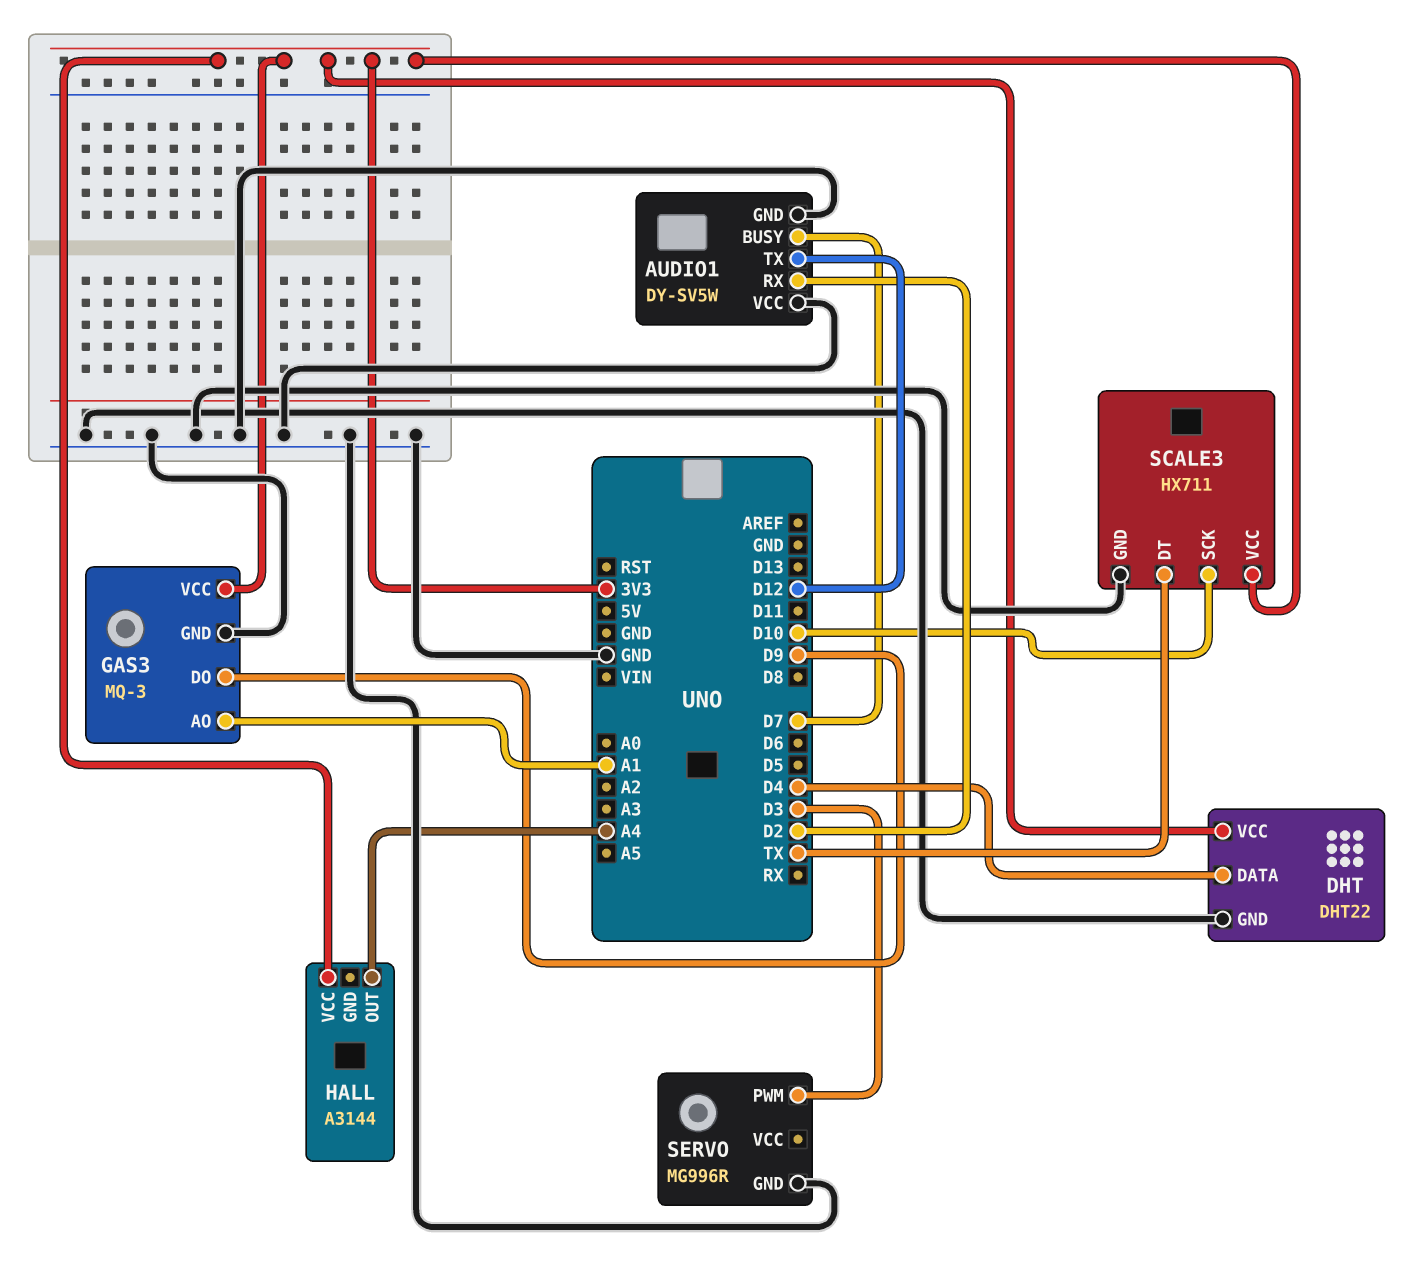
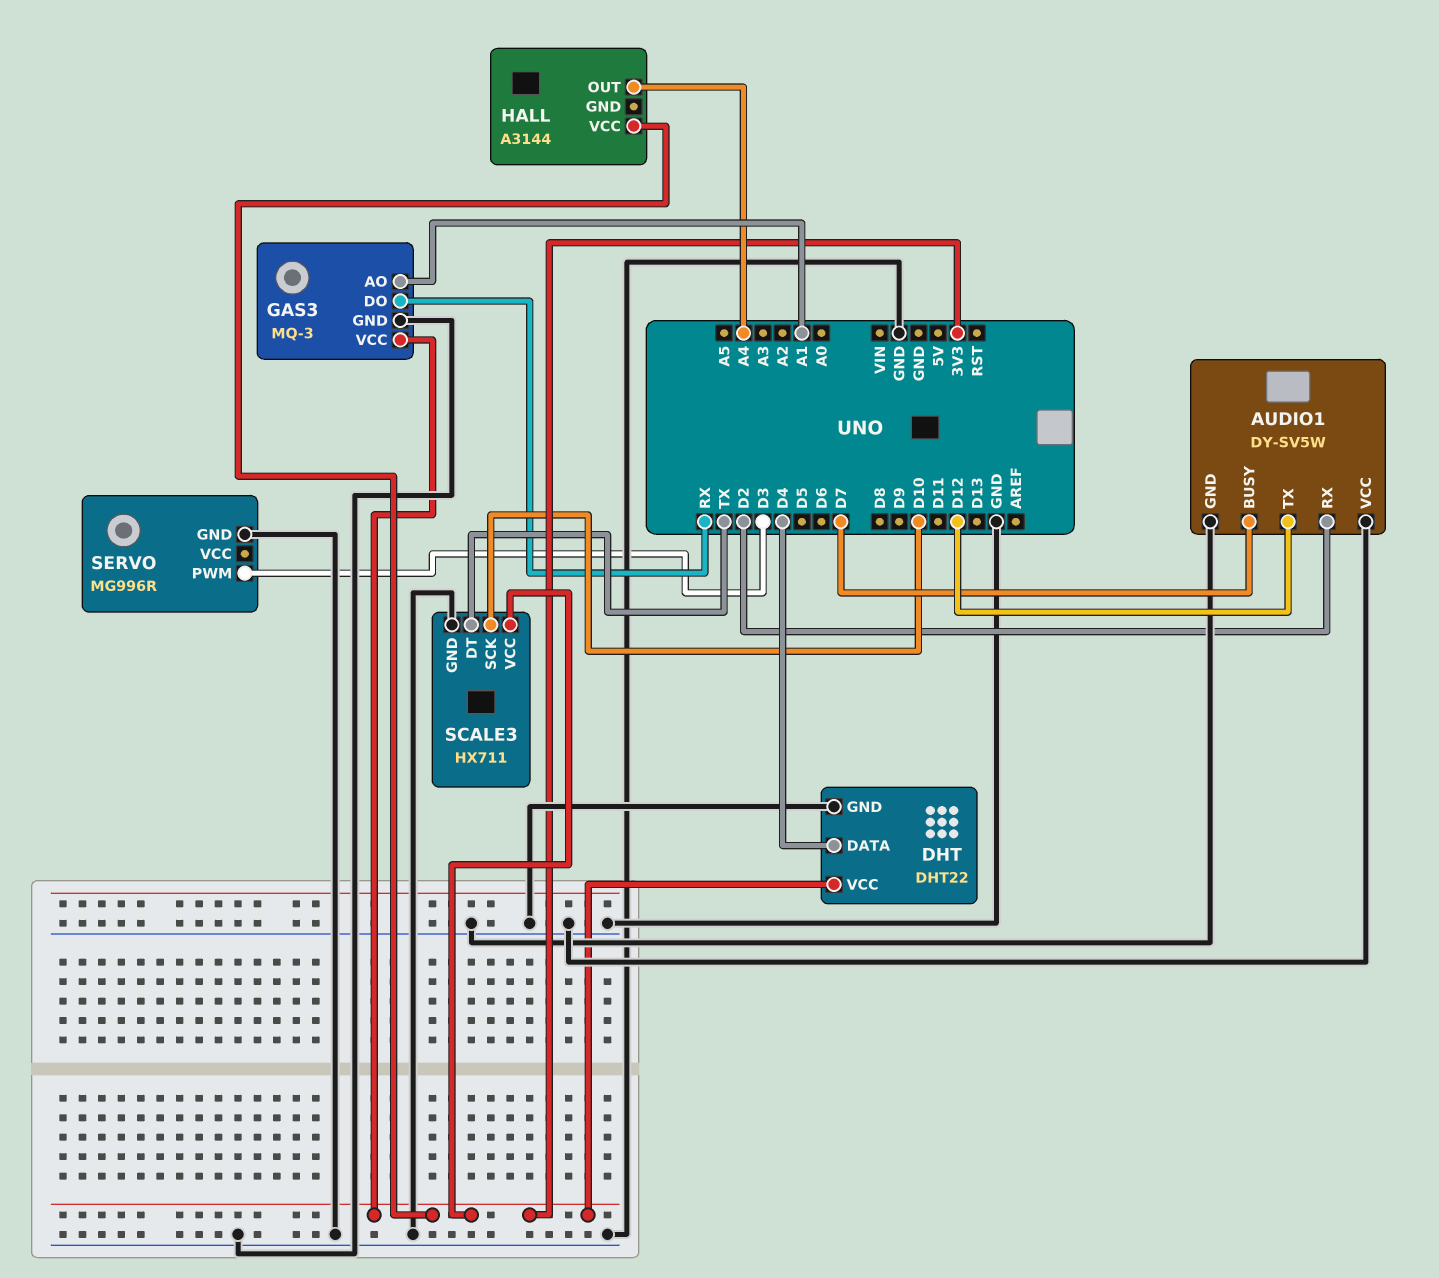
GAS3 pin DO: D9 -> RX

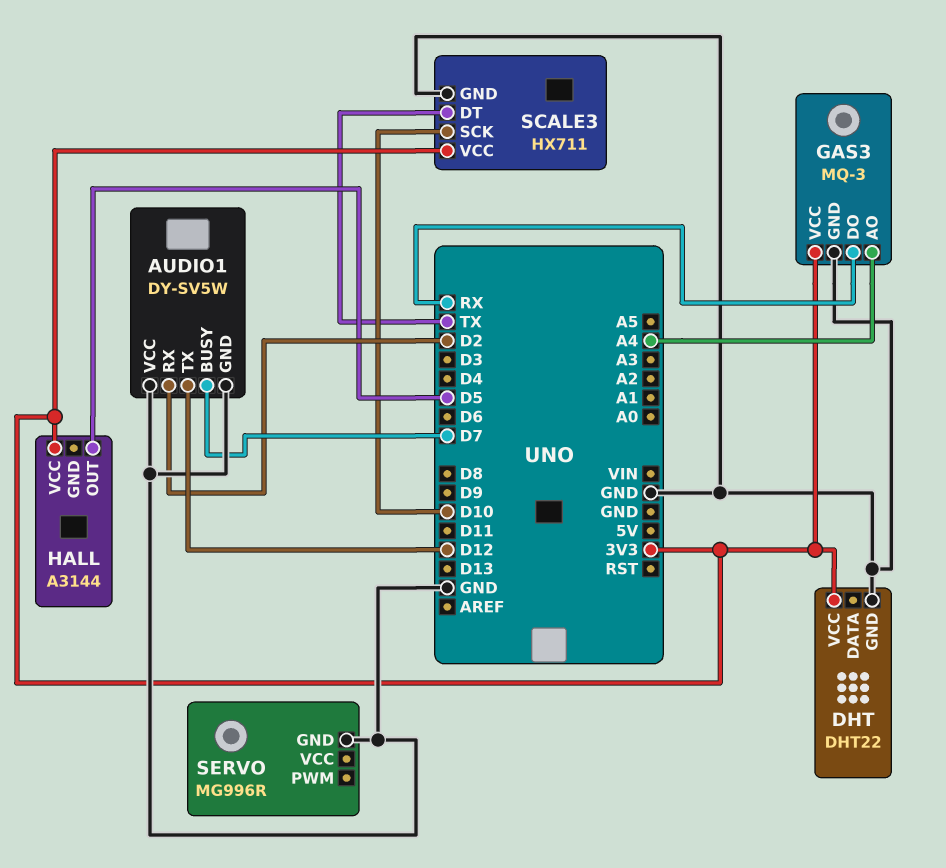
DHT pin DATA: D4 -> none
GAS3 pin AO: A1 -> A4
HALL pin OUT: A4 -> D5
SERVO pin PWM: D3 -> none

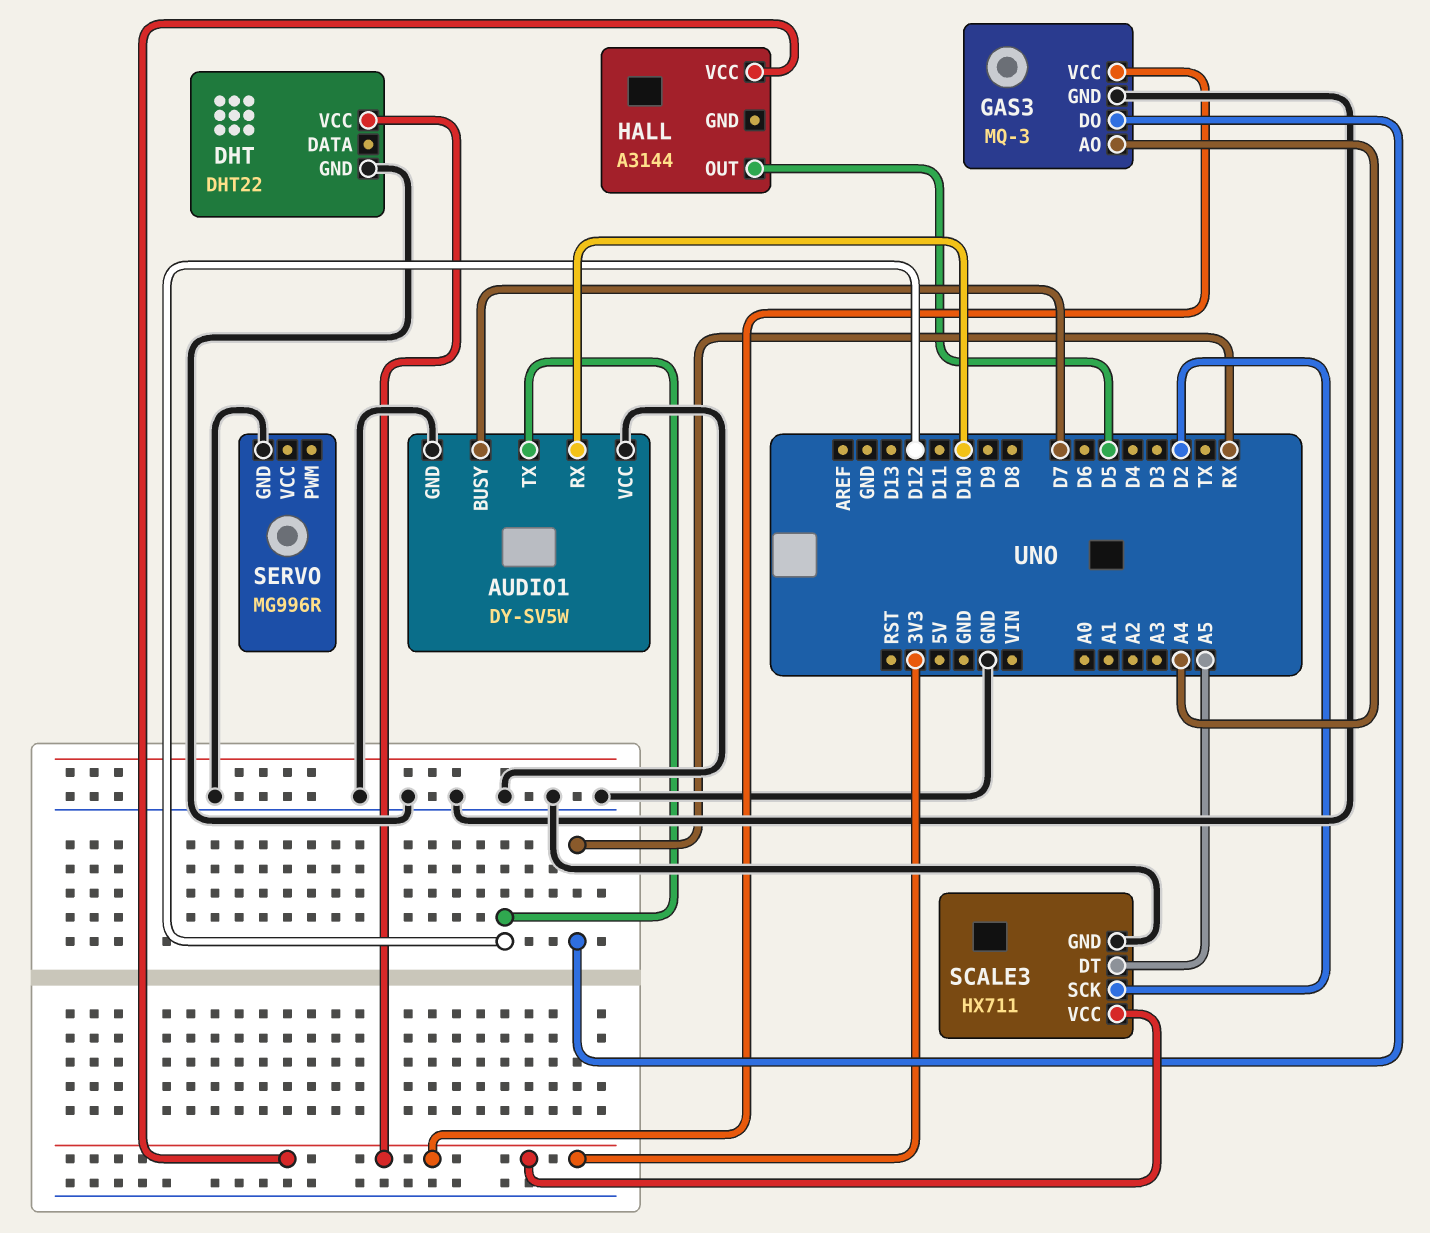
AUDIO1 pin RX: D2 -> D10
SCALE3 pin DT: TX -> A5
SCALE3 pin SCK: D10 -> D2

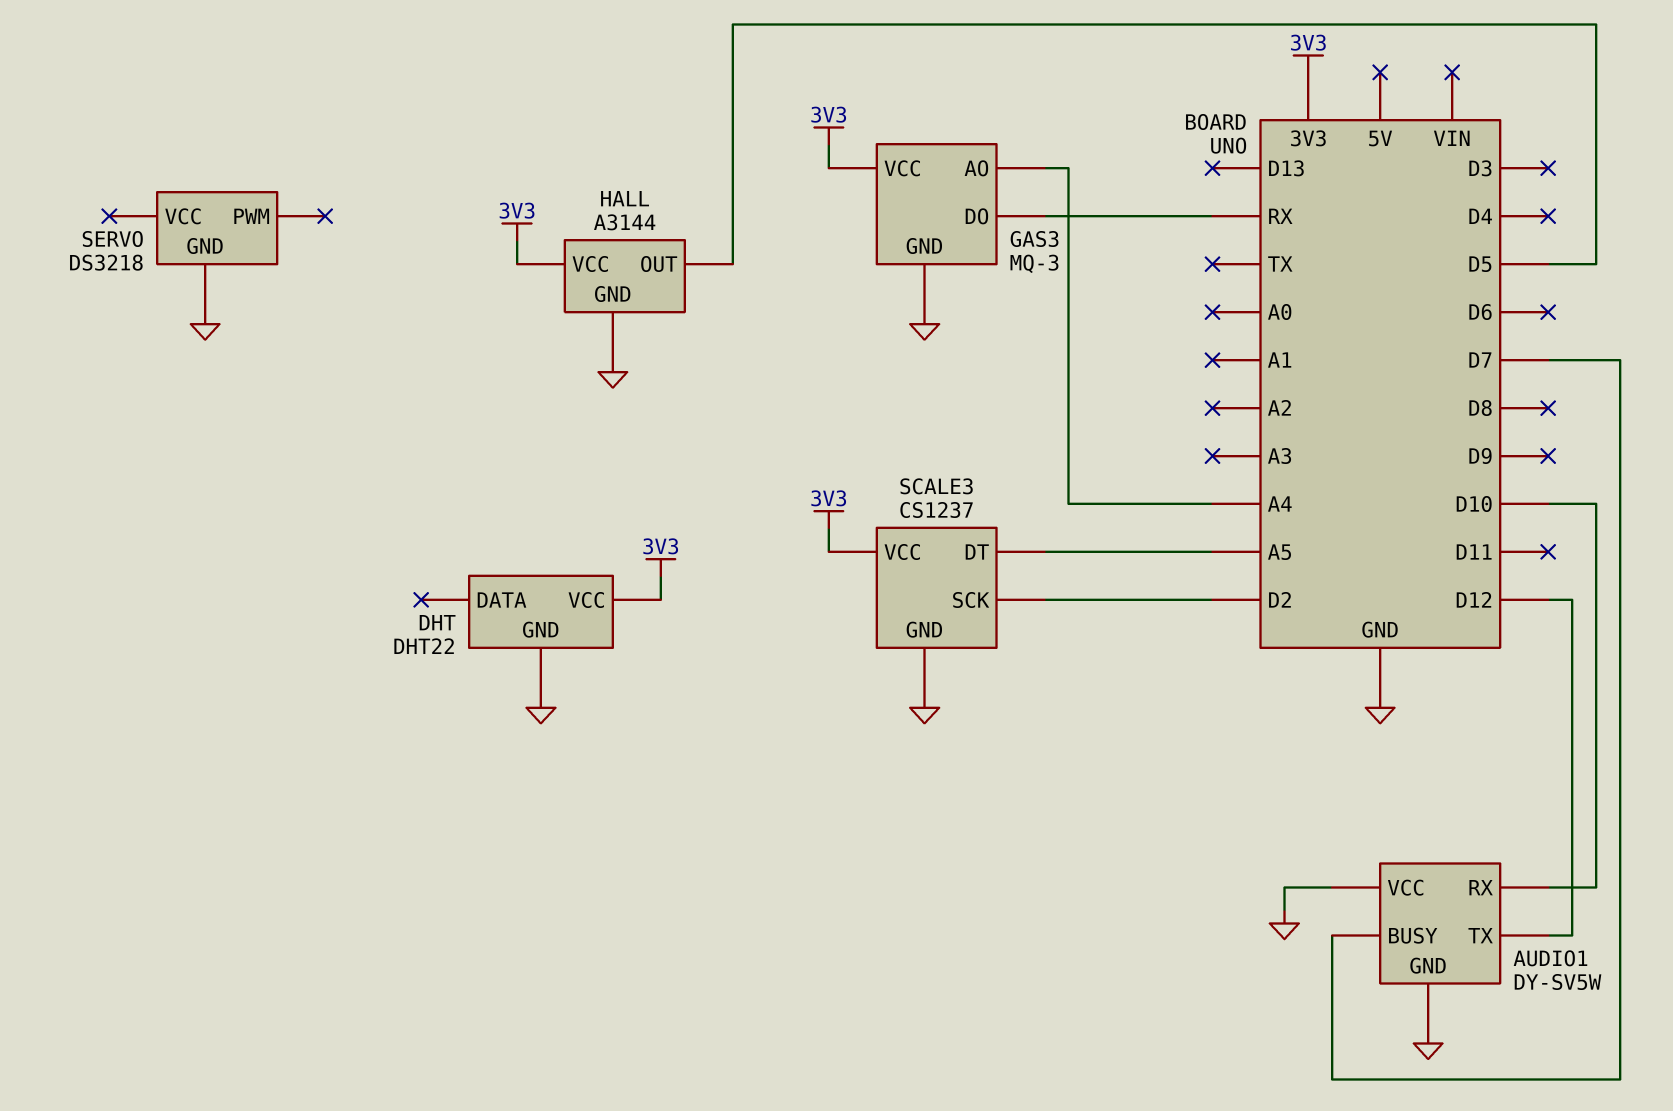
HALL pin GND: none -> GND
SCALE3: HX711 -> CS1237
SERVO: MG996R -> DS3218

